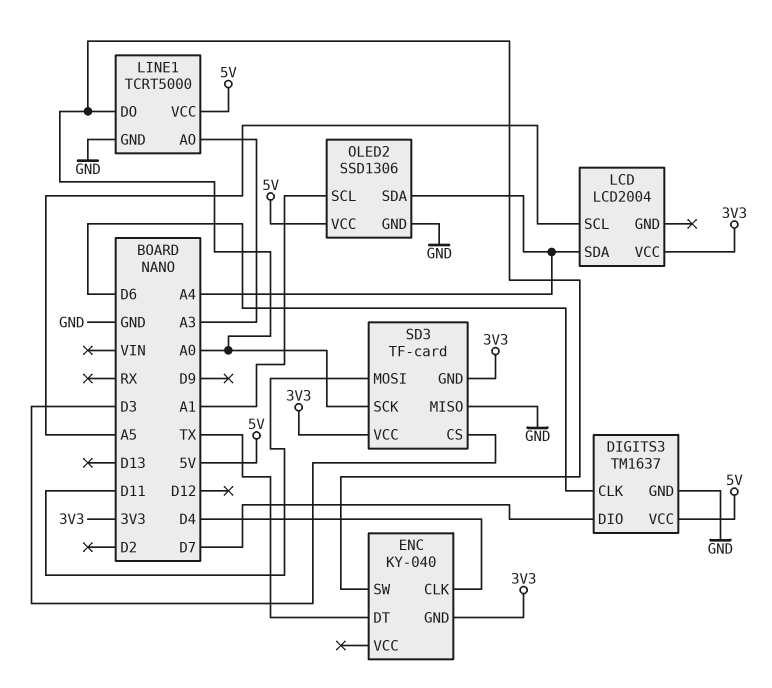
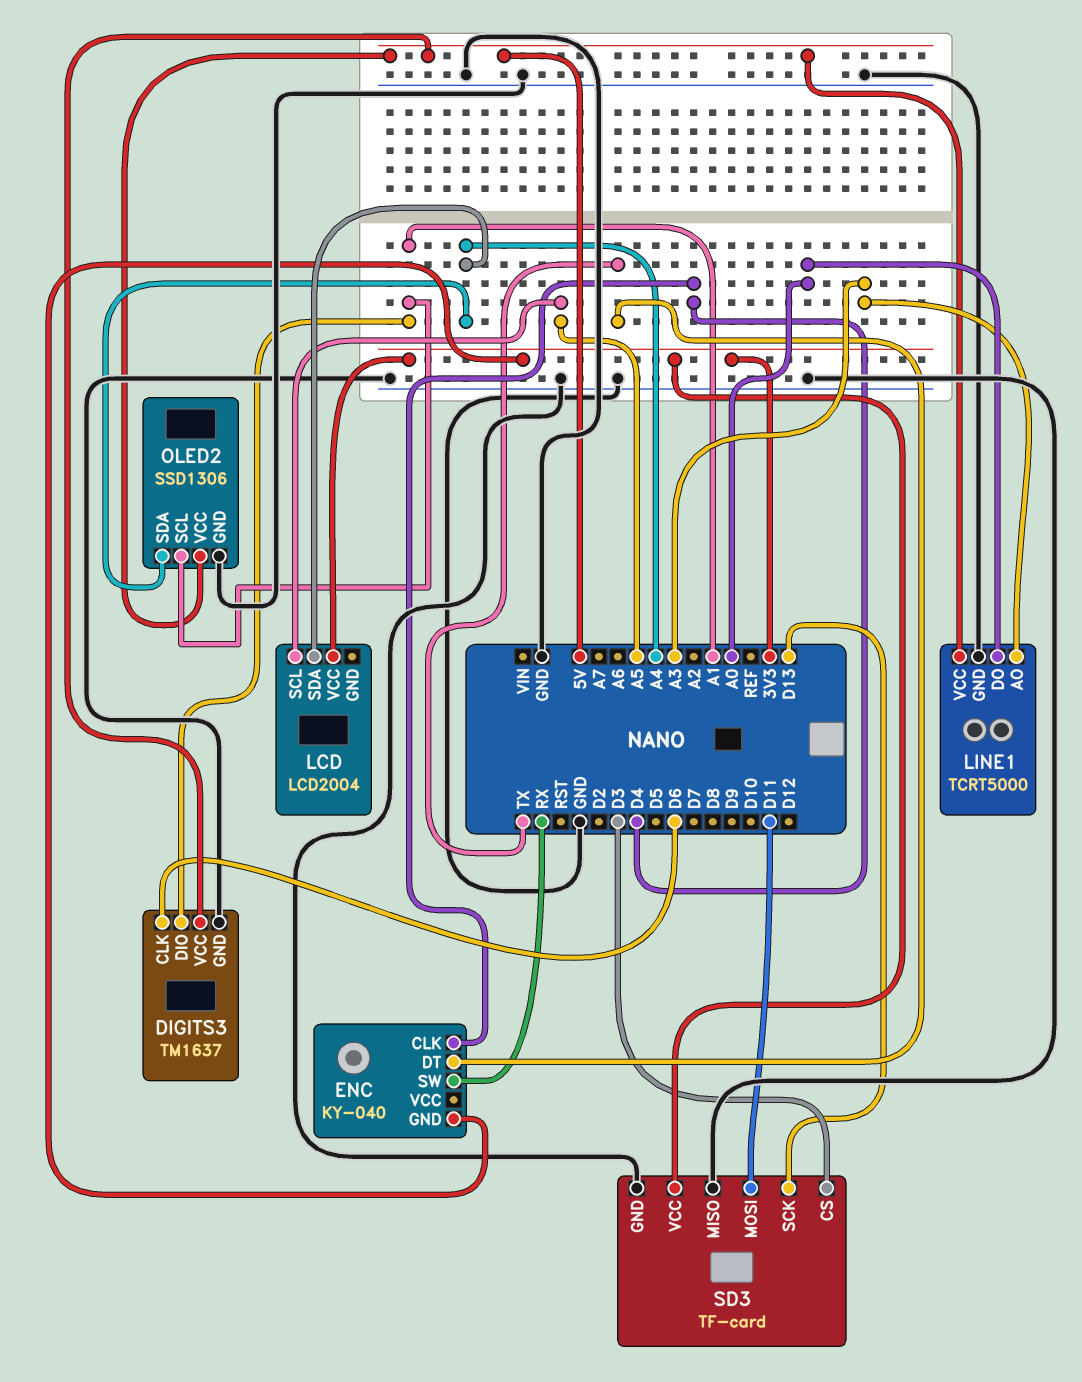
DIGITS3 pin DIO: D7 -> A1
ENC pin SW: A0 -> RX
SD3 pin GND: 3V3 -> GND
SD3 pin SCK: A0 -> D13

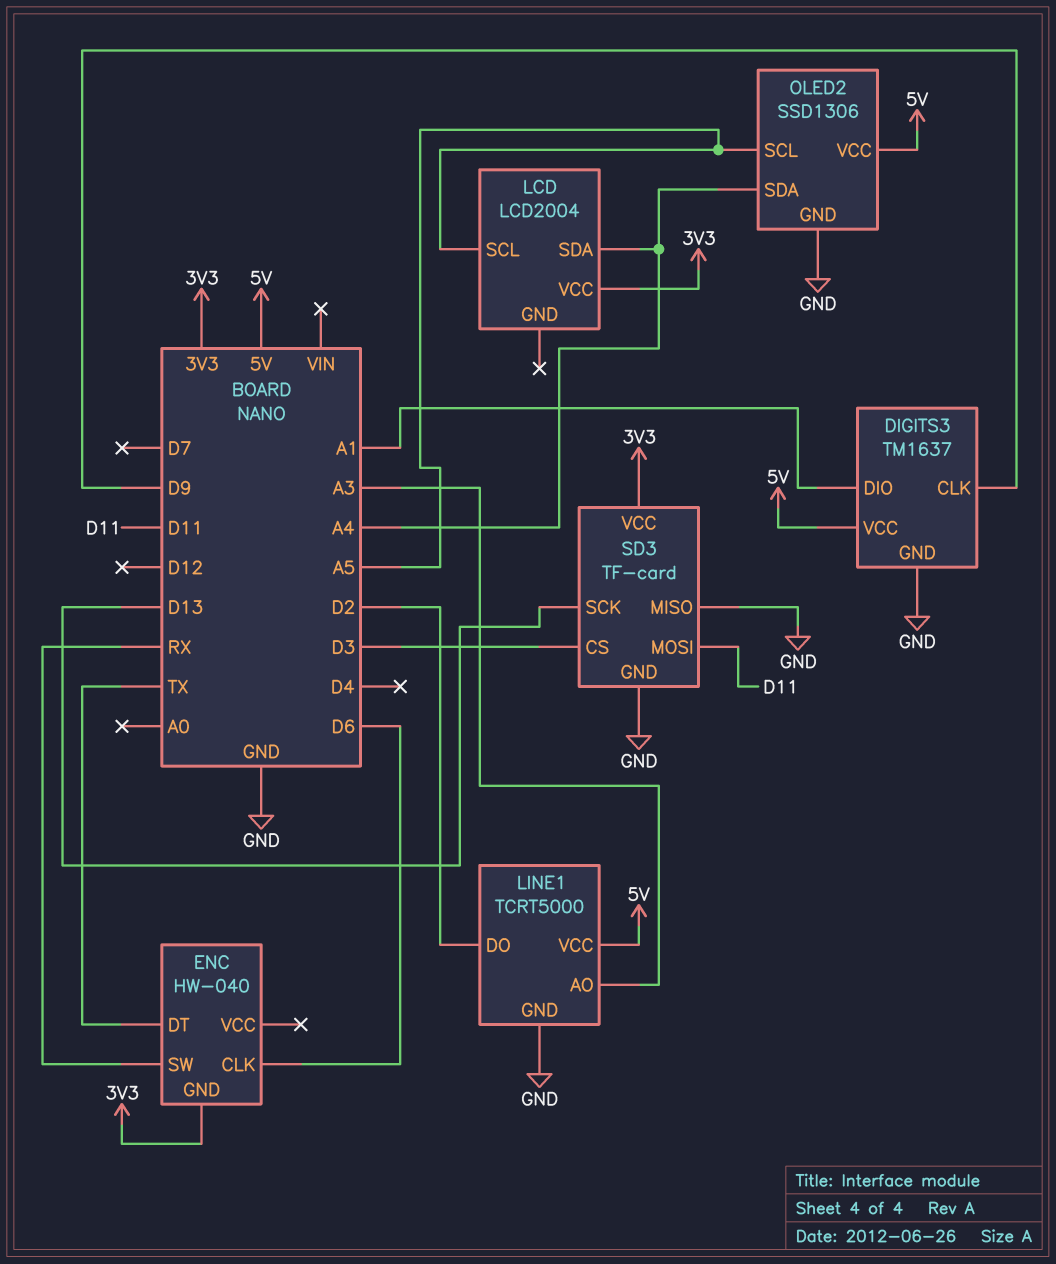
DIGITS3 pin CLK: D6 -> D9
ENC: KY-040 -> HW-040
ENC pin CLK: D4 -> D6
LINE1 pin DO: A0 -> D2
OLED2 pin SCL: A1 -> A5

